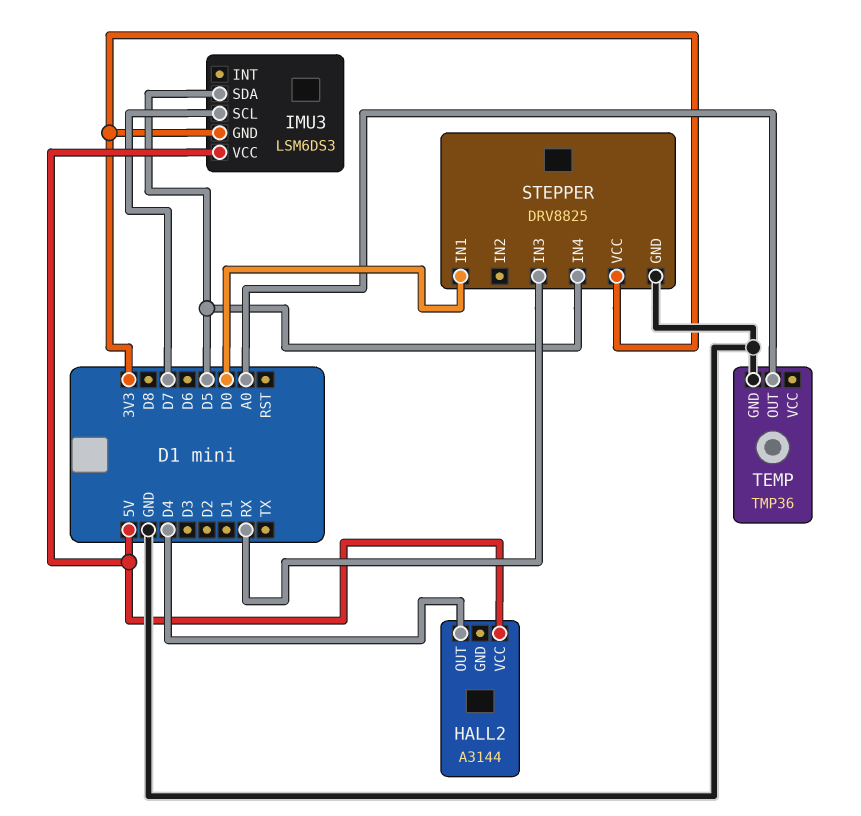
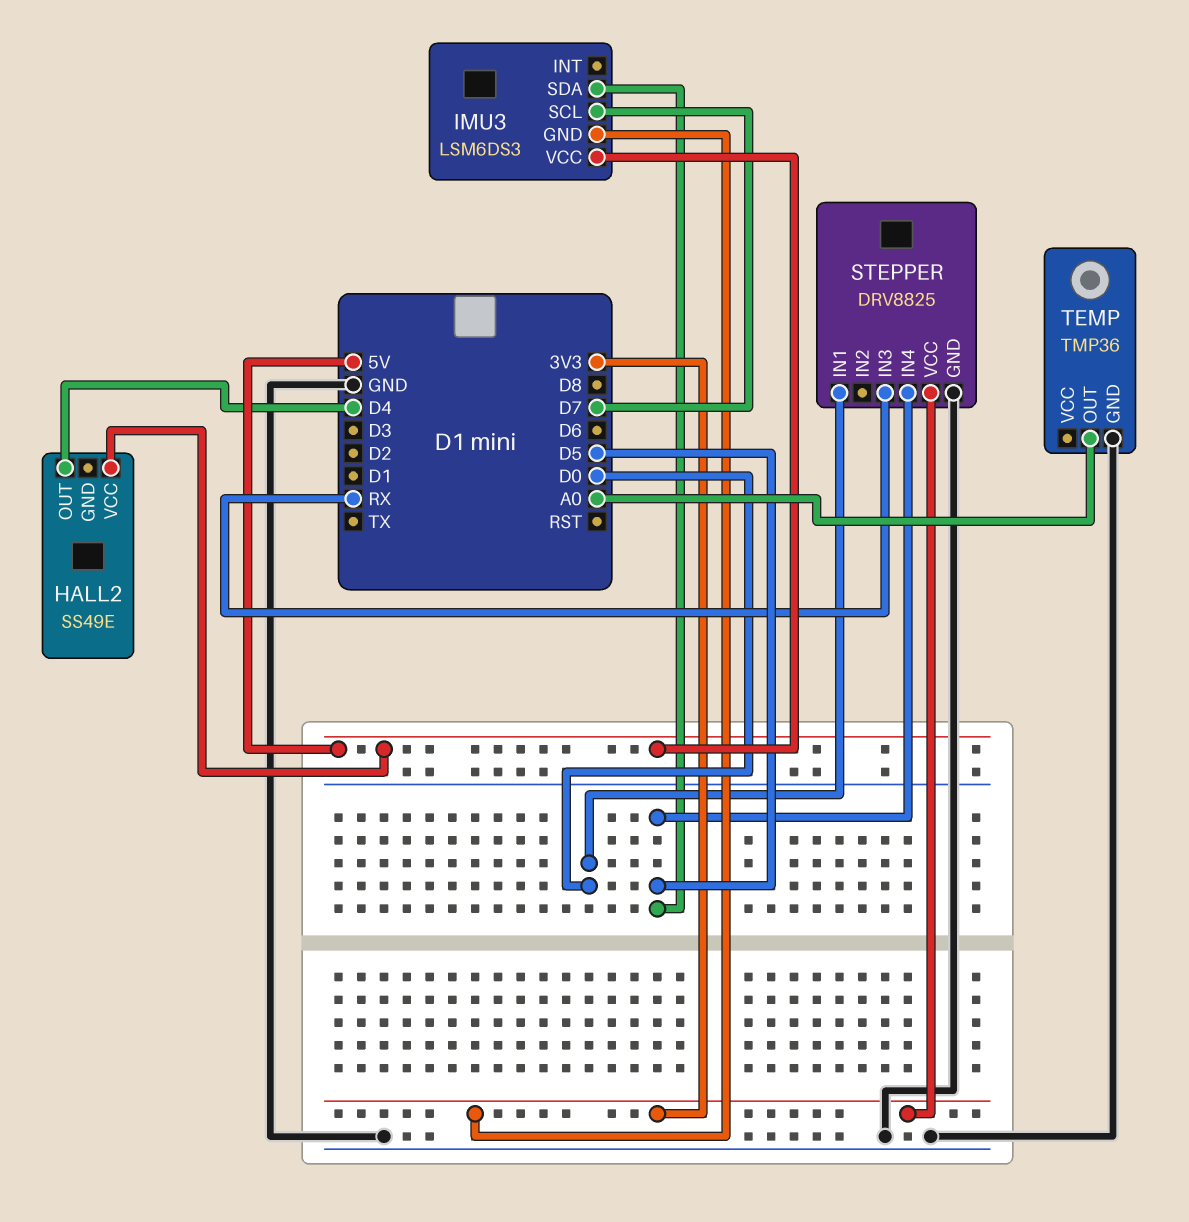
HALL2: A3144 -> SS49E

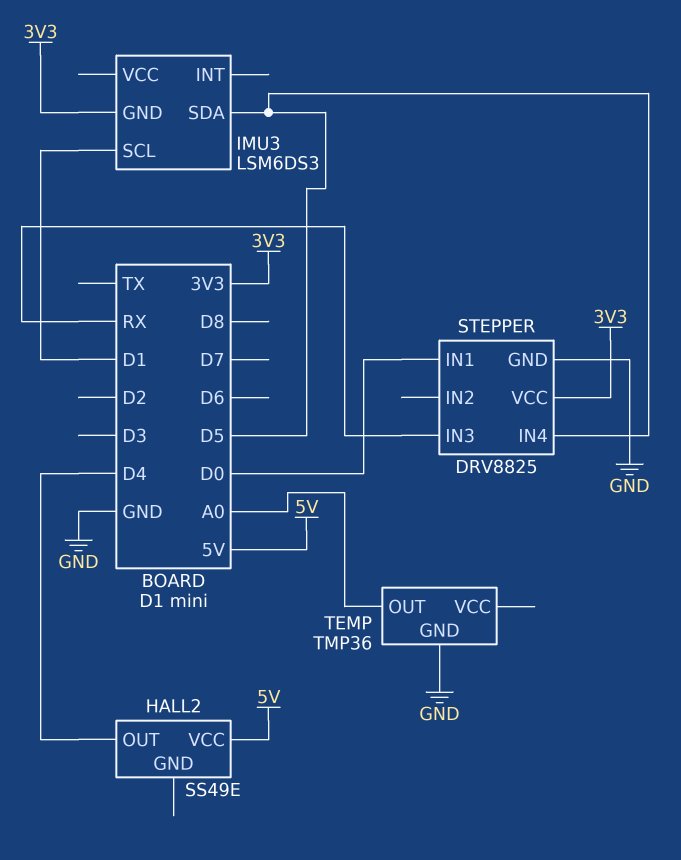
IMU3 pin SCL: D7 -> D1
IMU3 pin VCC: 5V -> none

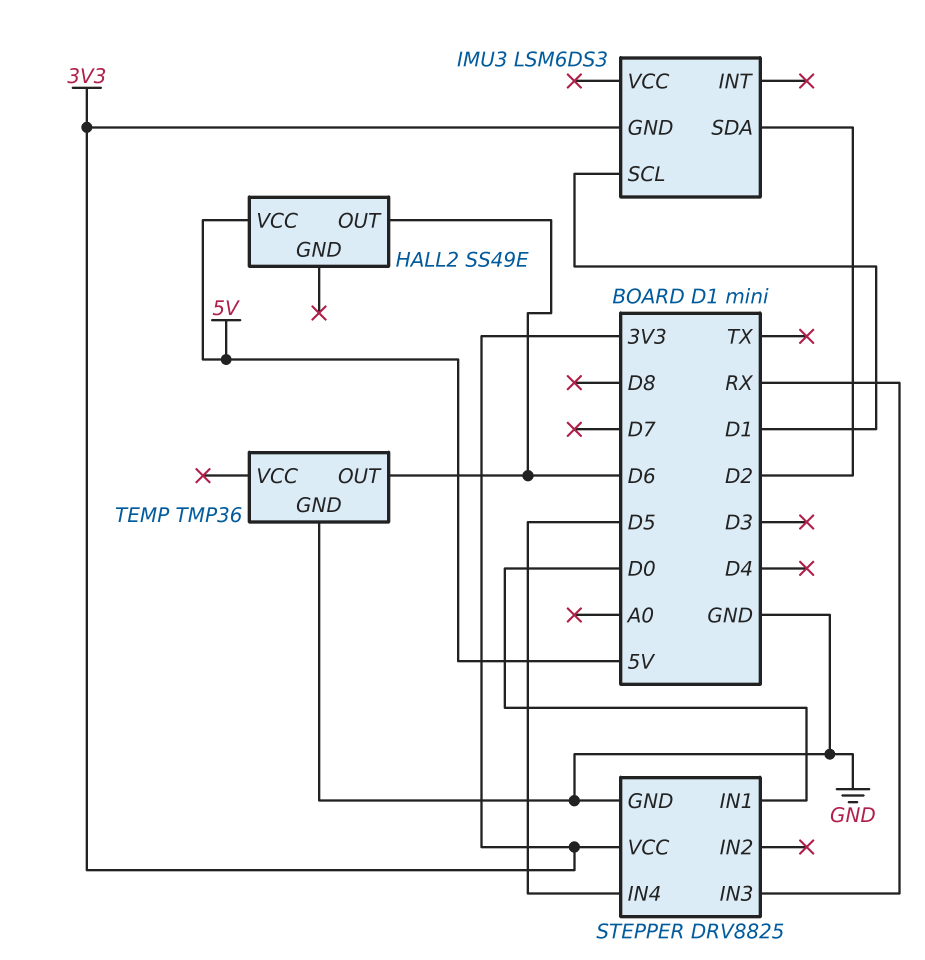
HALL2 pin OUT: D4 -> D6
IMU3 pin SDA: D5 -> D2
TEMP pin OUT: A0 -> D6

